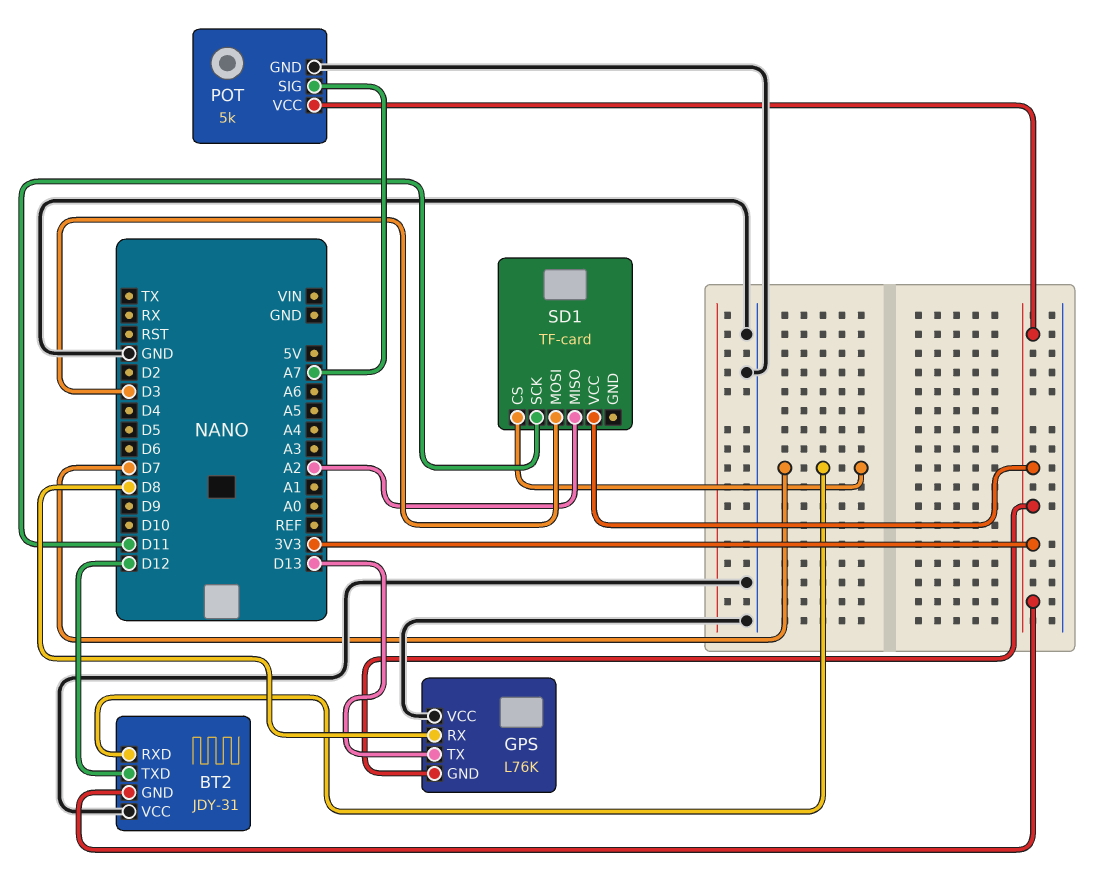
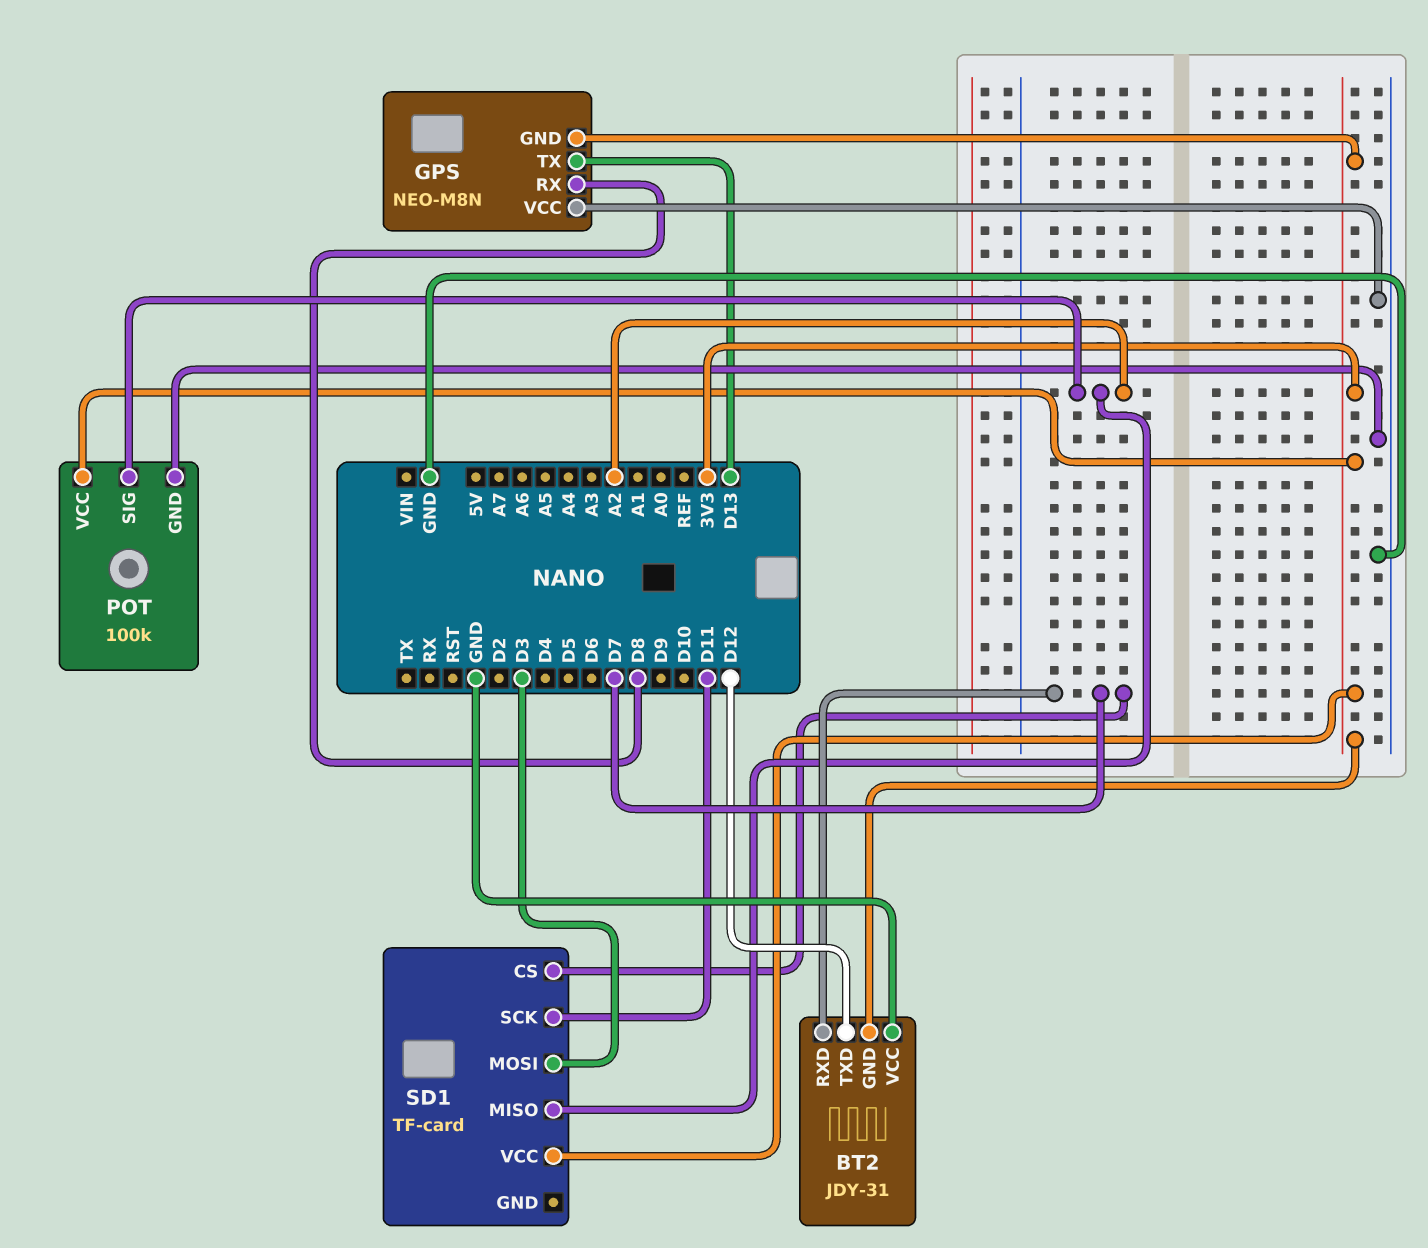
GPS: L76K -> NEO-M8N
POT: 5k -> 100k
POT pin SIG: A7 -> A2

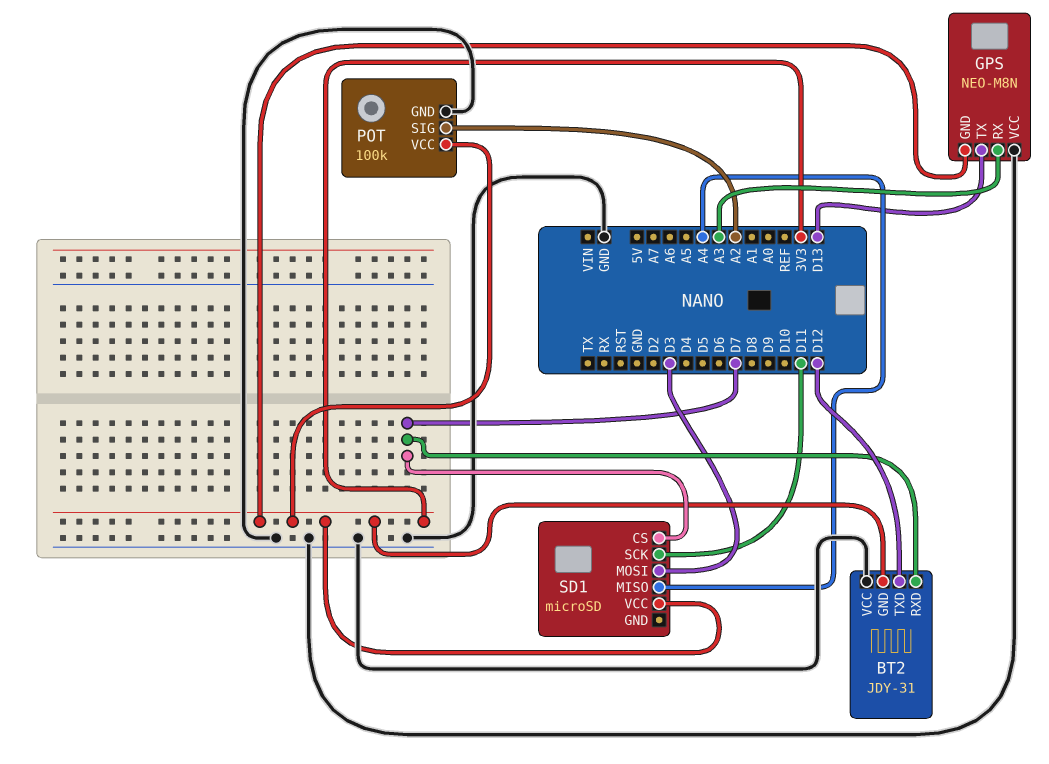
GPS pin RX: D8 -> A3
SD1: TF-card -> microSD
SD1 pin MISO: A2 -> A4

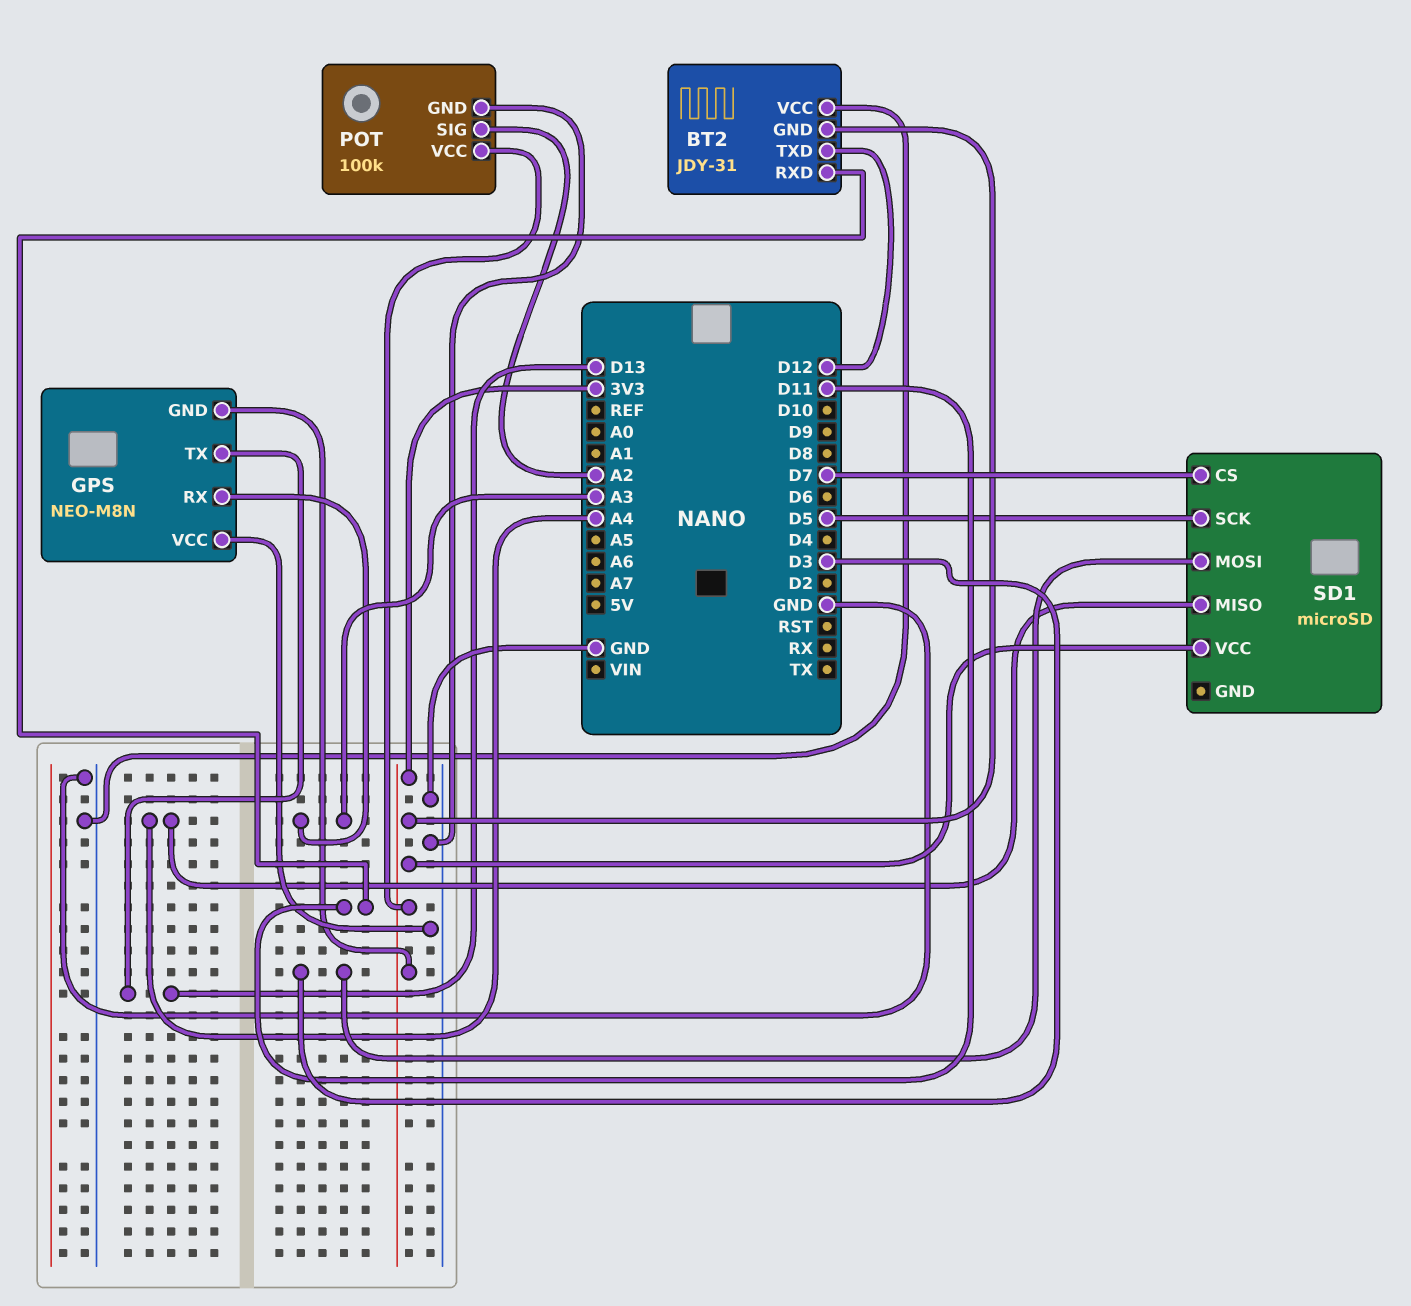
BT2 pin RXD: D7 -> D11
SD1 pin SCK: D11 -> D5

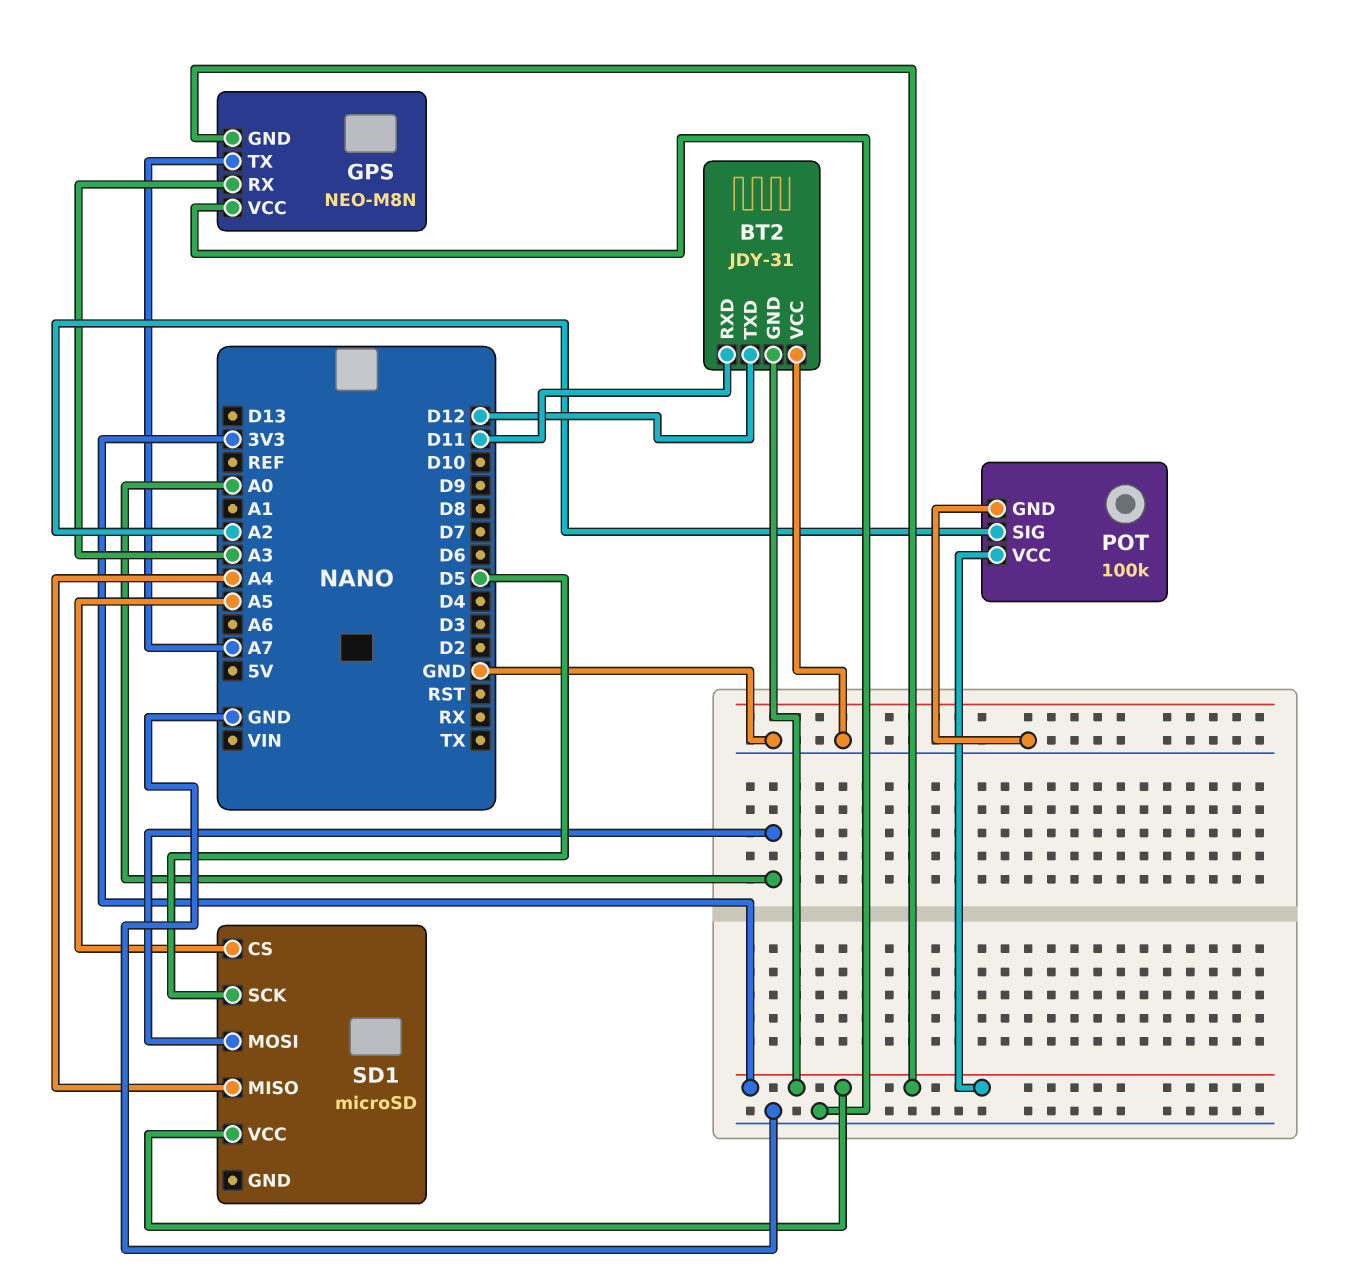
GPS pin TX: D13 -> A7
SD1 pin CS: D7 -> A5
SD1 pin MOSI: D3 -> A0

